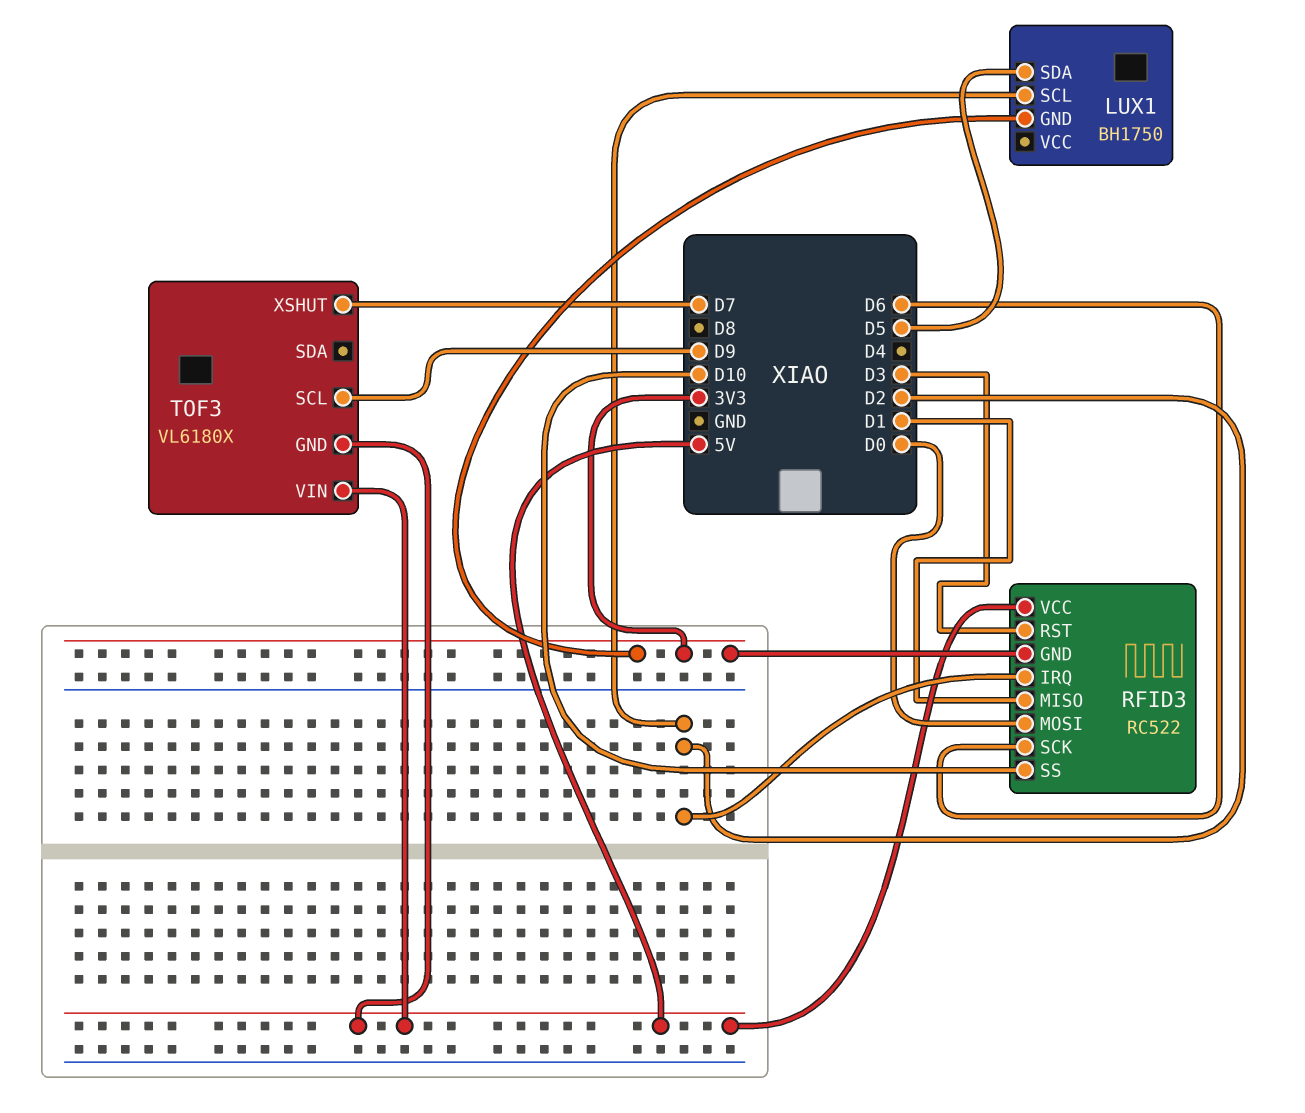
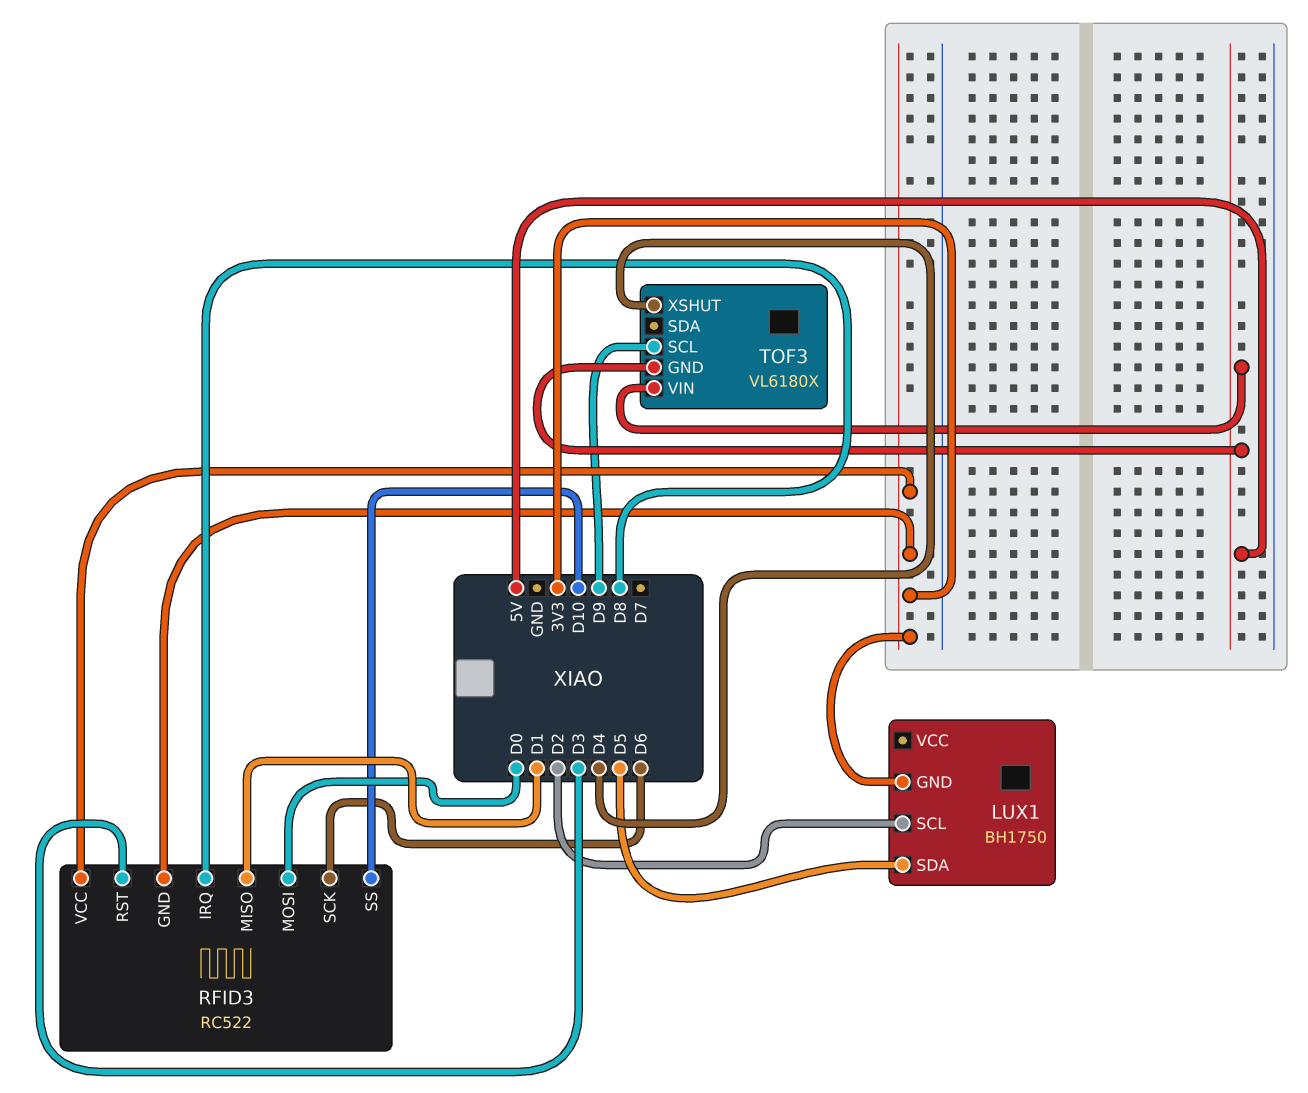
RFID3 pin IRQ: D2 -> D8
RFID3 pin VCC: 5V -> 3V3
TOF3 pin XSHUT: D7 -> D4

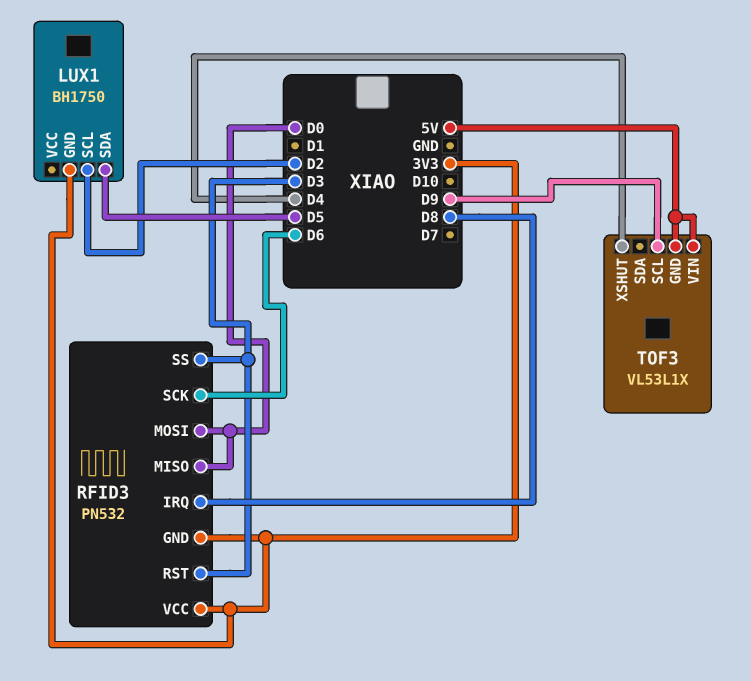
RFID3: RC522 -> PN532
RFID3 pin MISO: D1 -> D0
RFID3 pin SS: D10 -> D3
TOF3: VL6180X -> VL53L1X

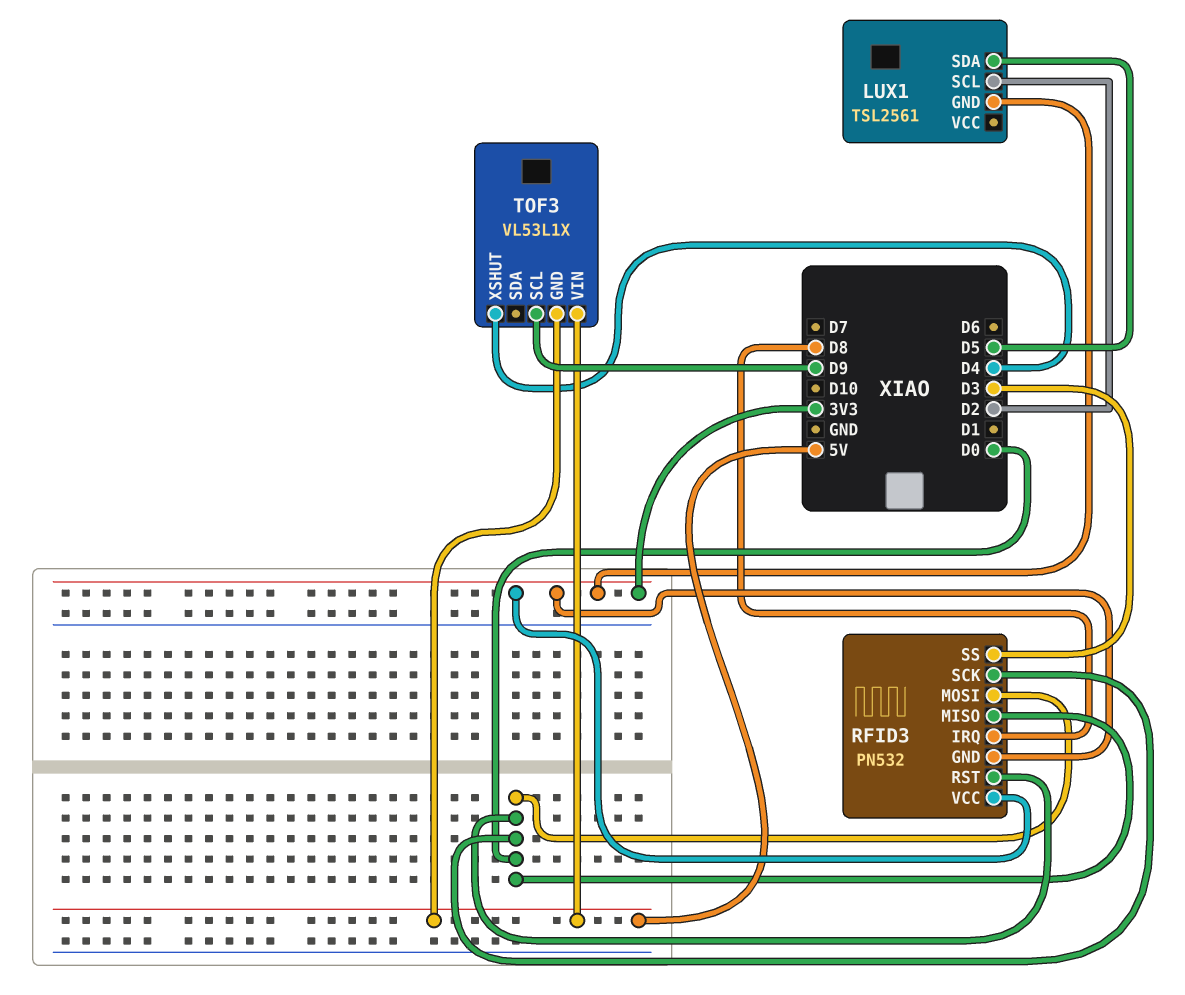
LUX1: BH1750 -> TSL2561
RFID3 pin RST: D3 -> D0
RFID3 pin SCK: D6 -> D0

